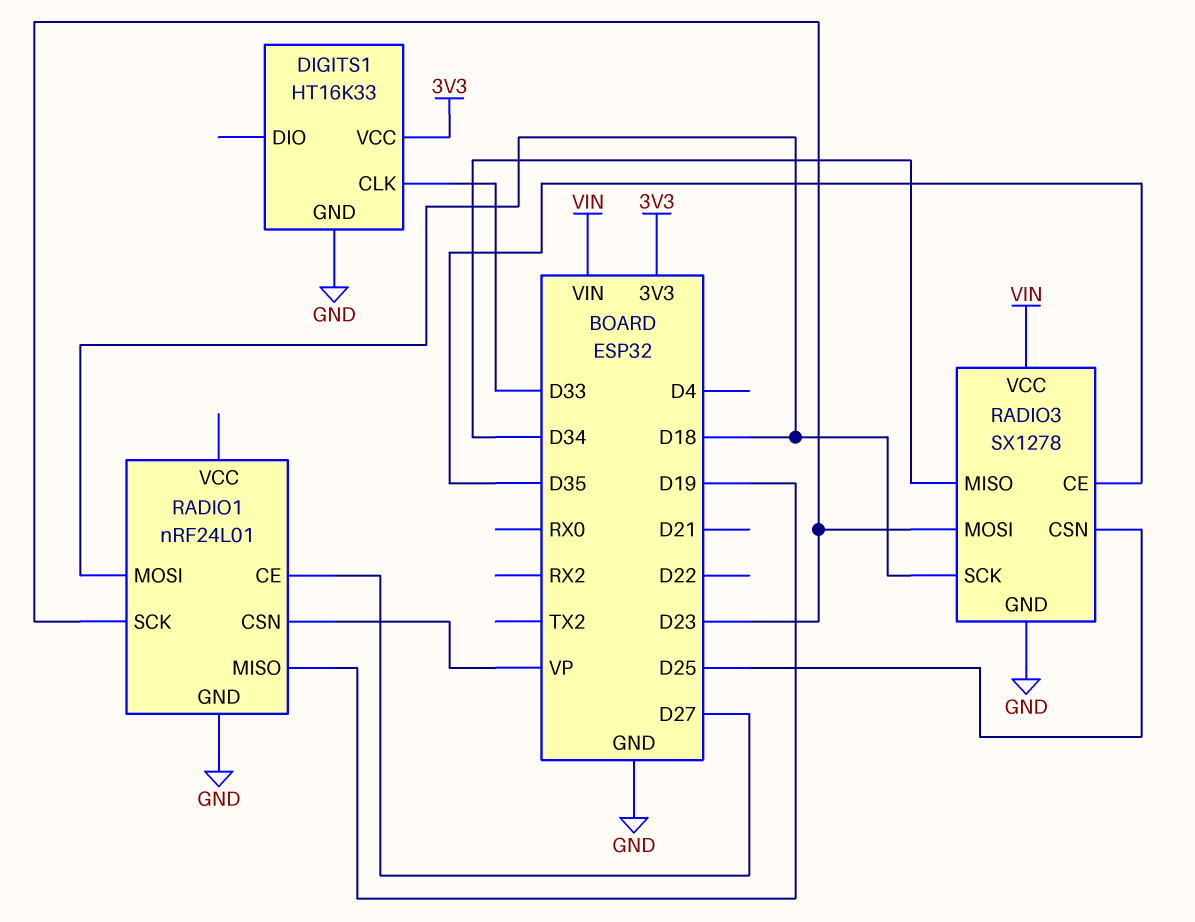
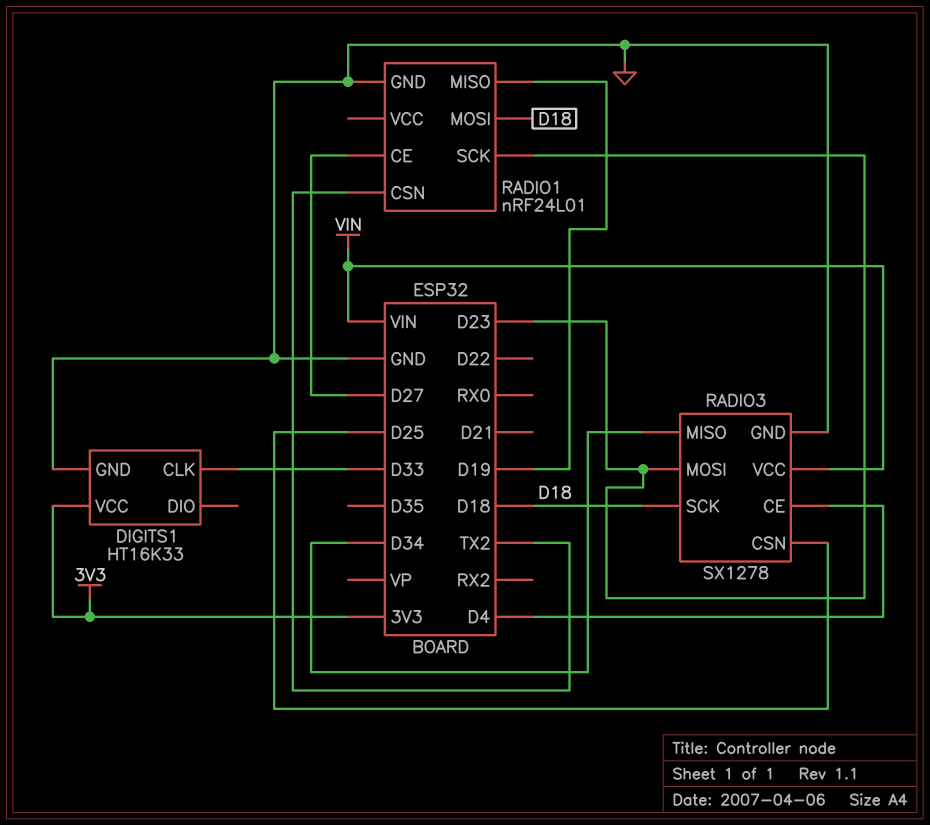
RADIO1 pin CSN: VP -> TX2
RADIO3 pin CE: D35 -> D4

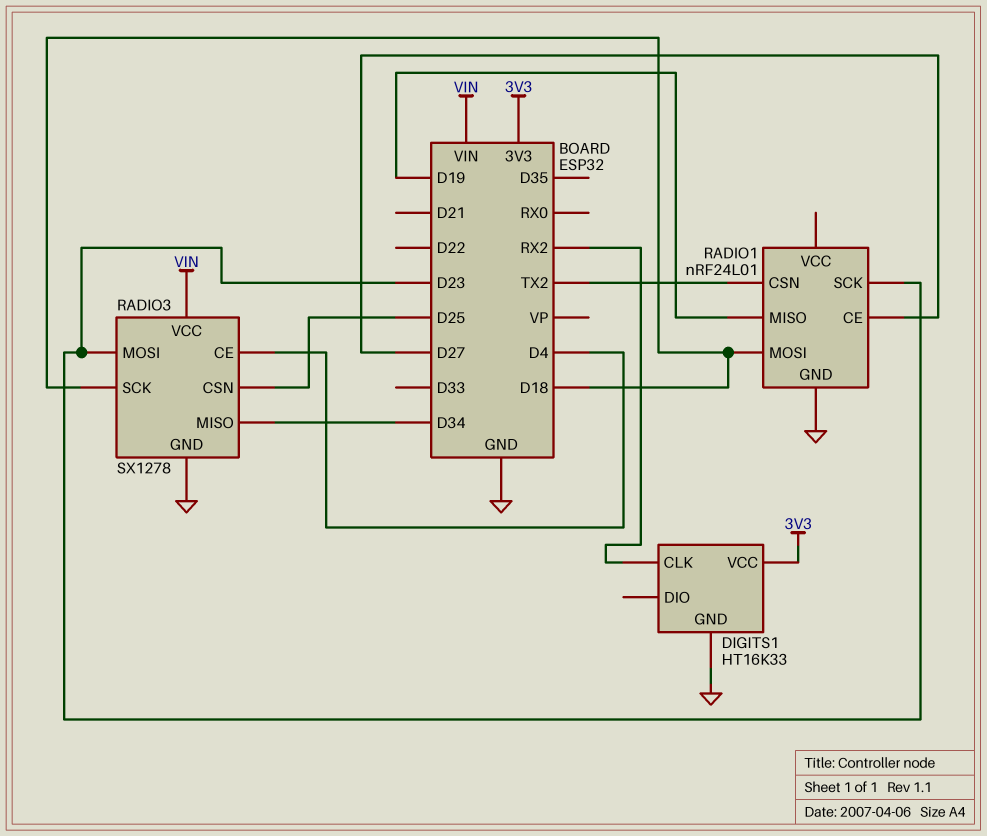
DIGITS1 pin CLK: D33 -> RX2

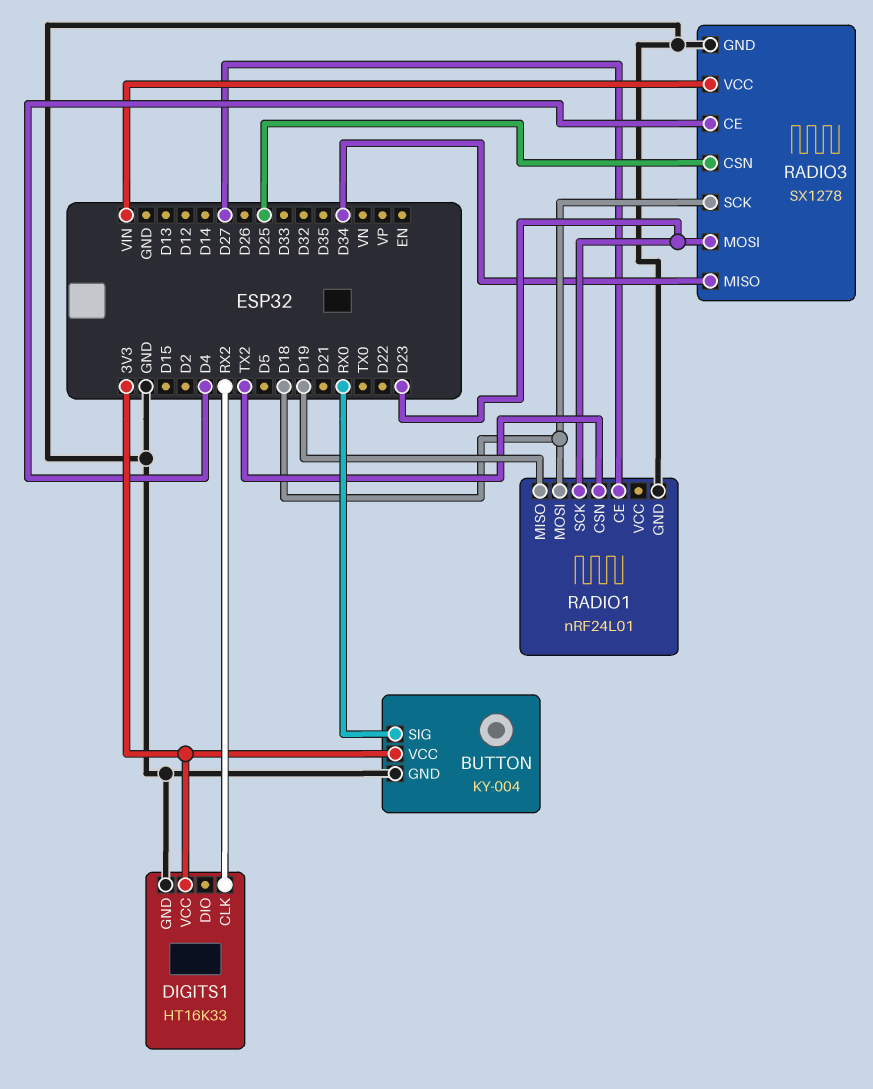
BUTTON: none -> KY-004
BUTTON pin GND: none -> GND
BUTTON pin SIG: none -> RX0
BUTTON pin VCC: none -> 3V3

